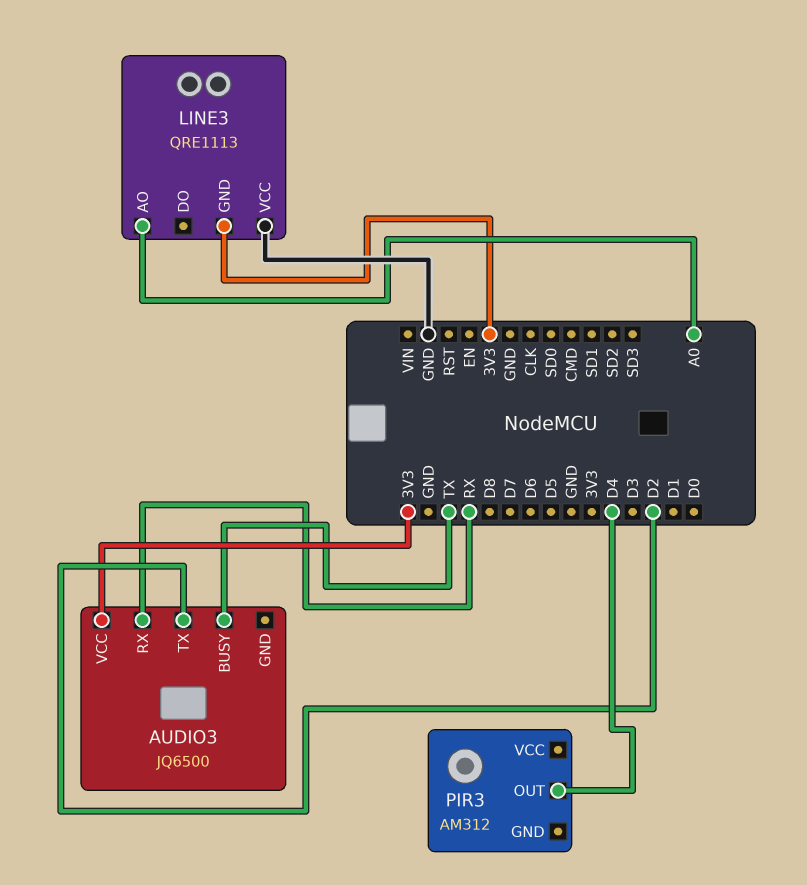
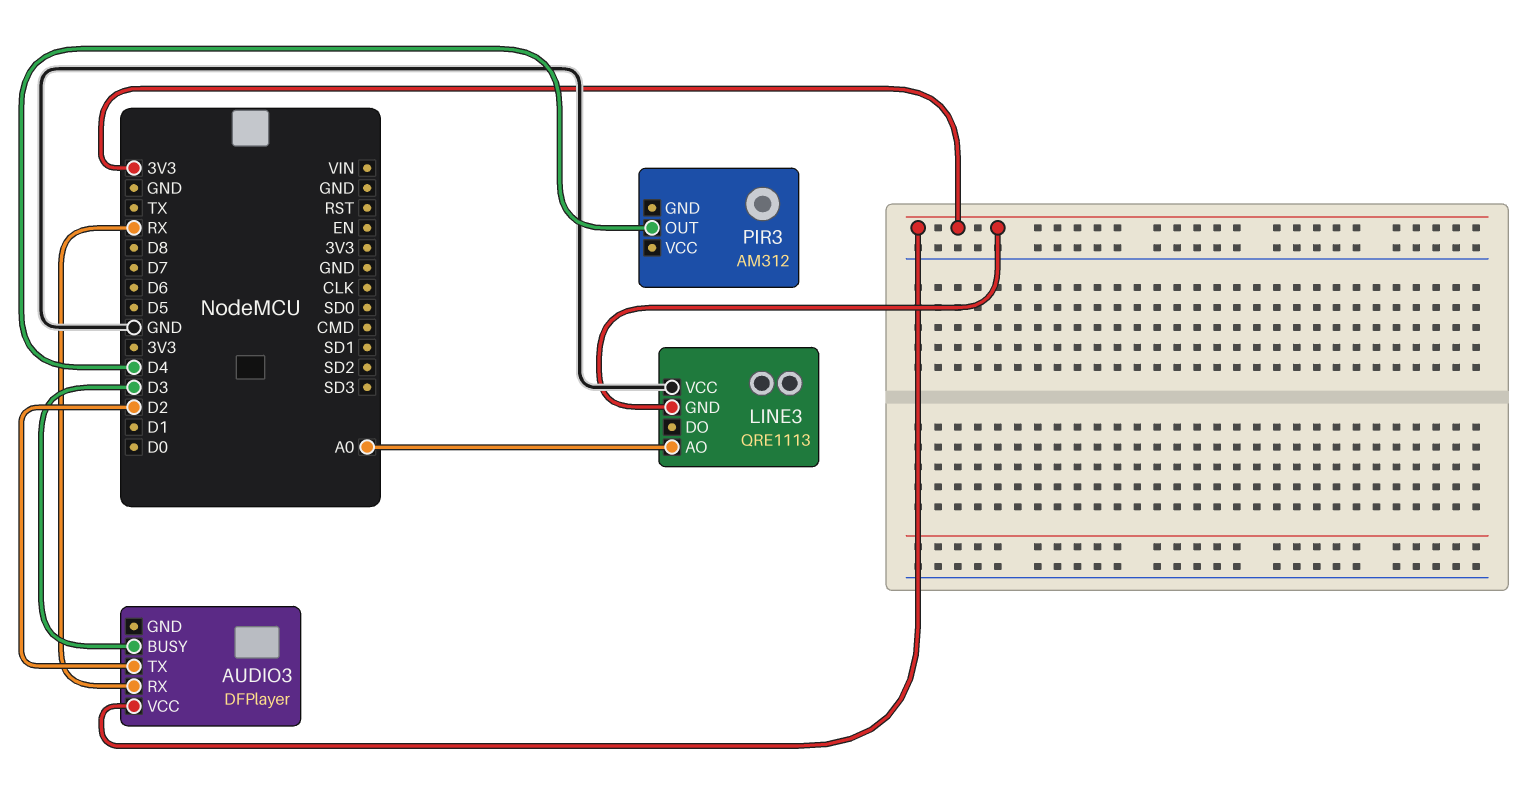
AUDIO3: JQ6500 -> DFPlayer
AUDIO3 pin BUSY: TX -> D3

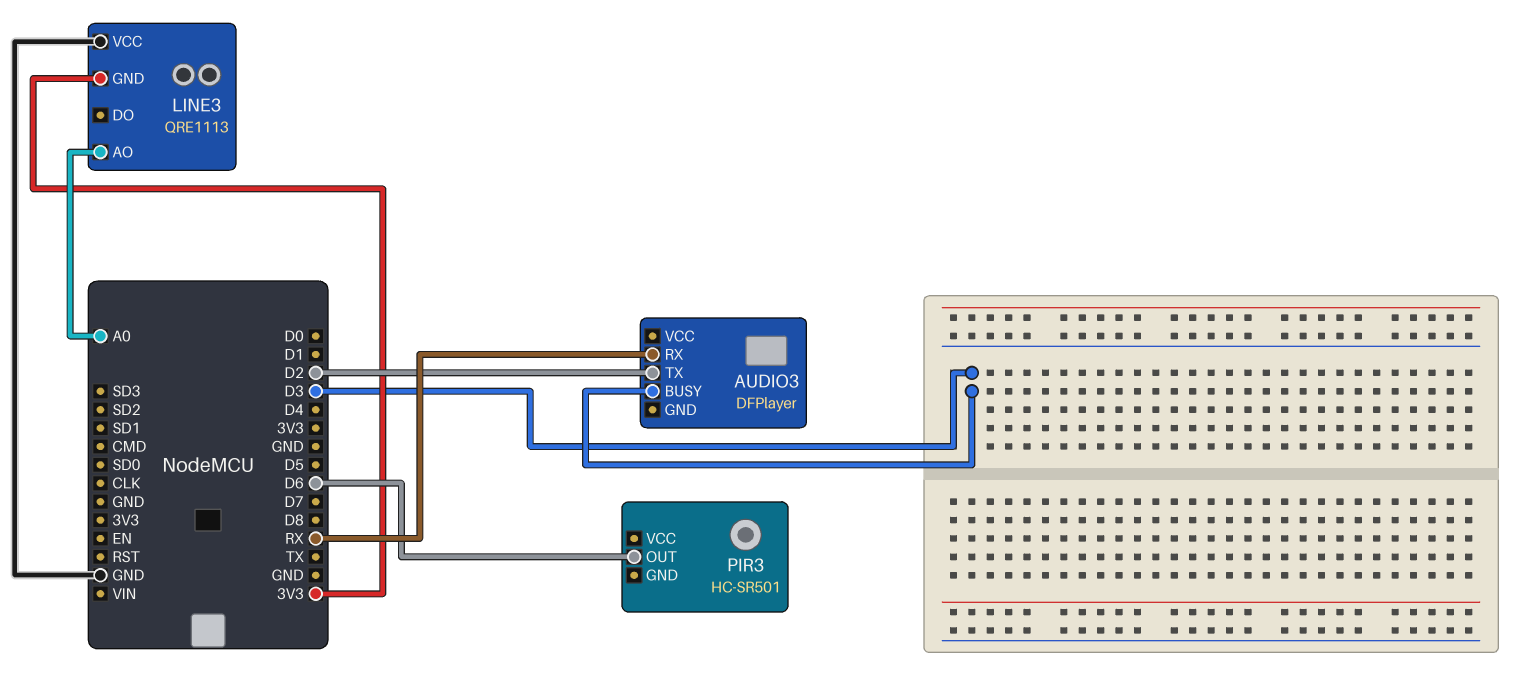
AUDIO3 pin VCC: 3V3 -> none
PIR3: AM312 -> HC-SR501
PIR3 pin OUT: D4 -> D6

